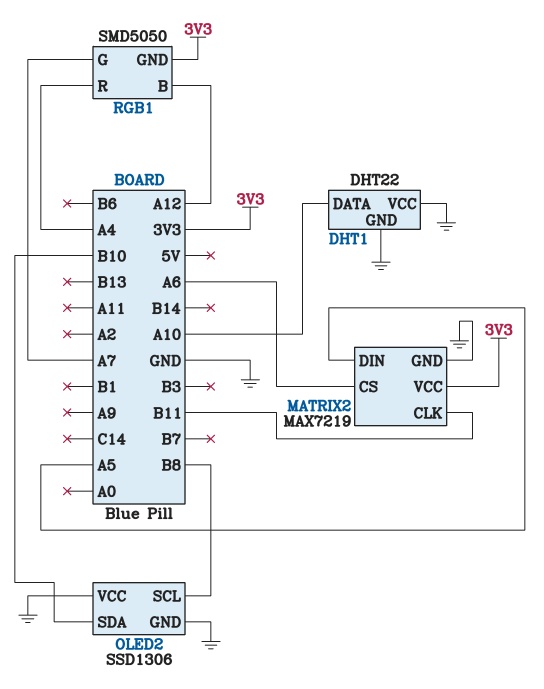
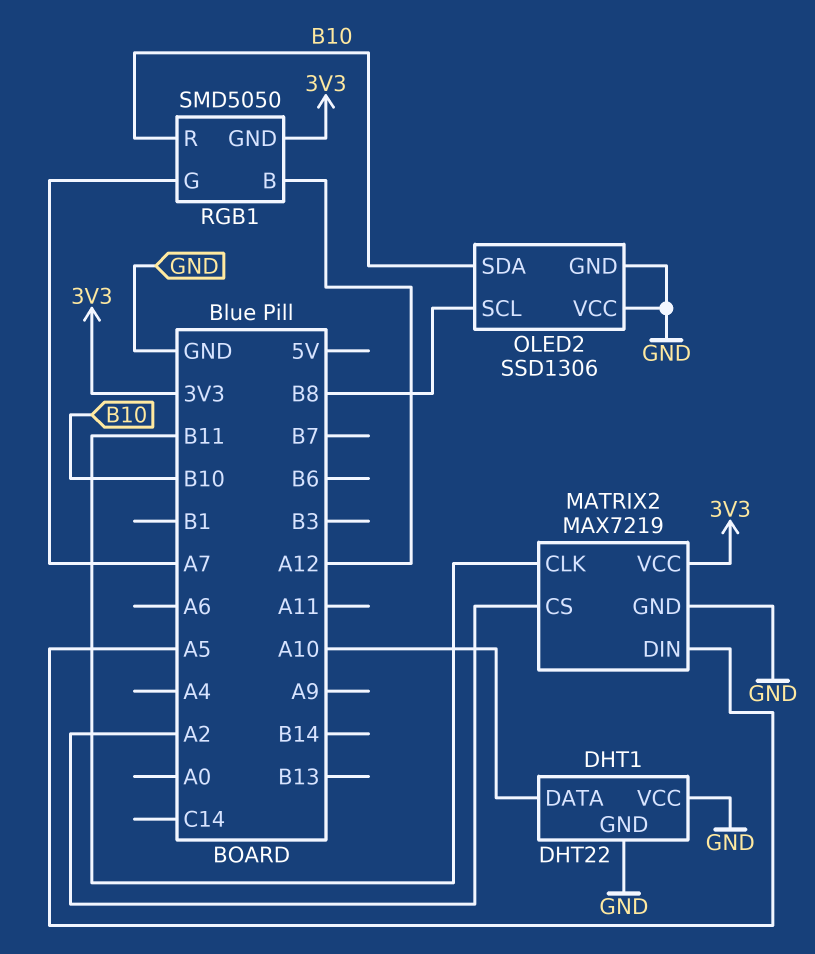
MATRIX2 pin CS: A6 -> A2
RGB1 pin R: A4 -> B10

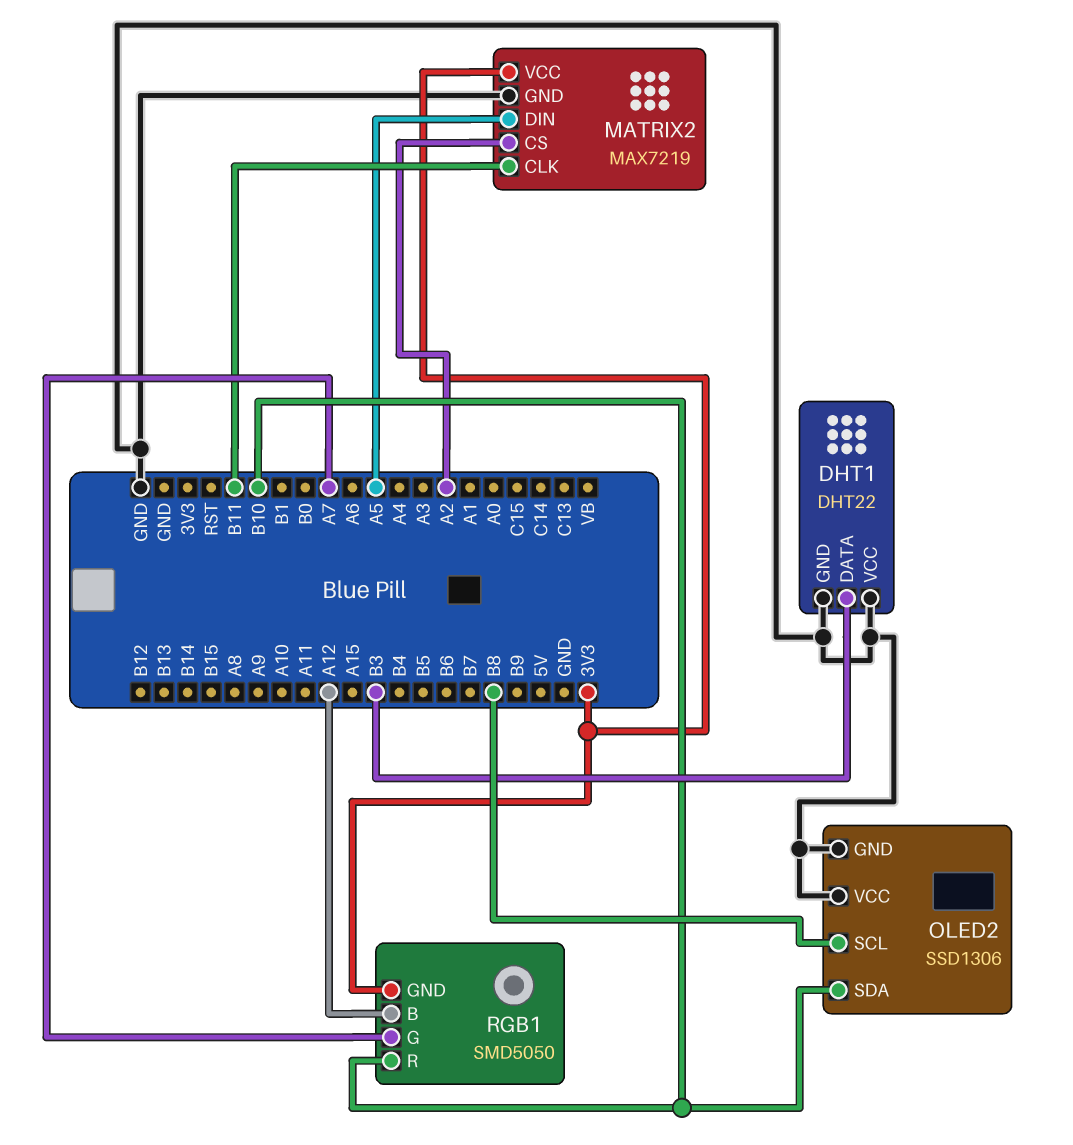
DHT1 pin DATA: A10 -> B3

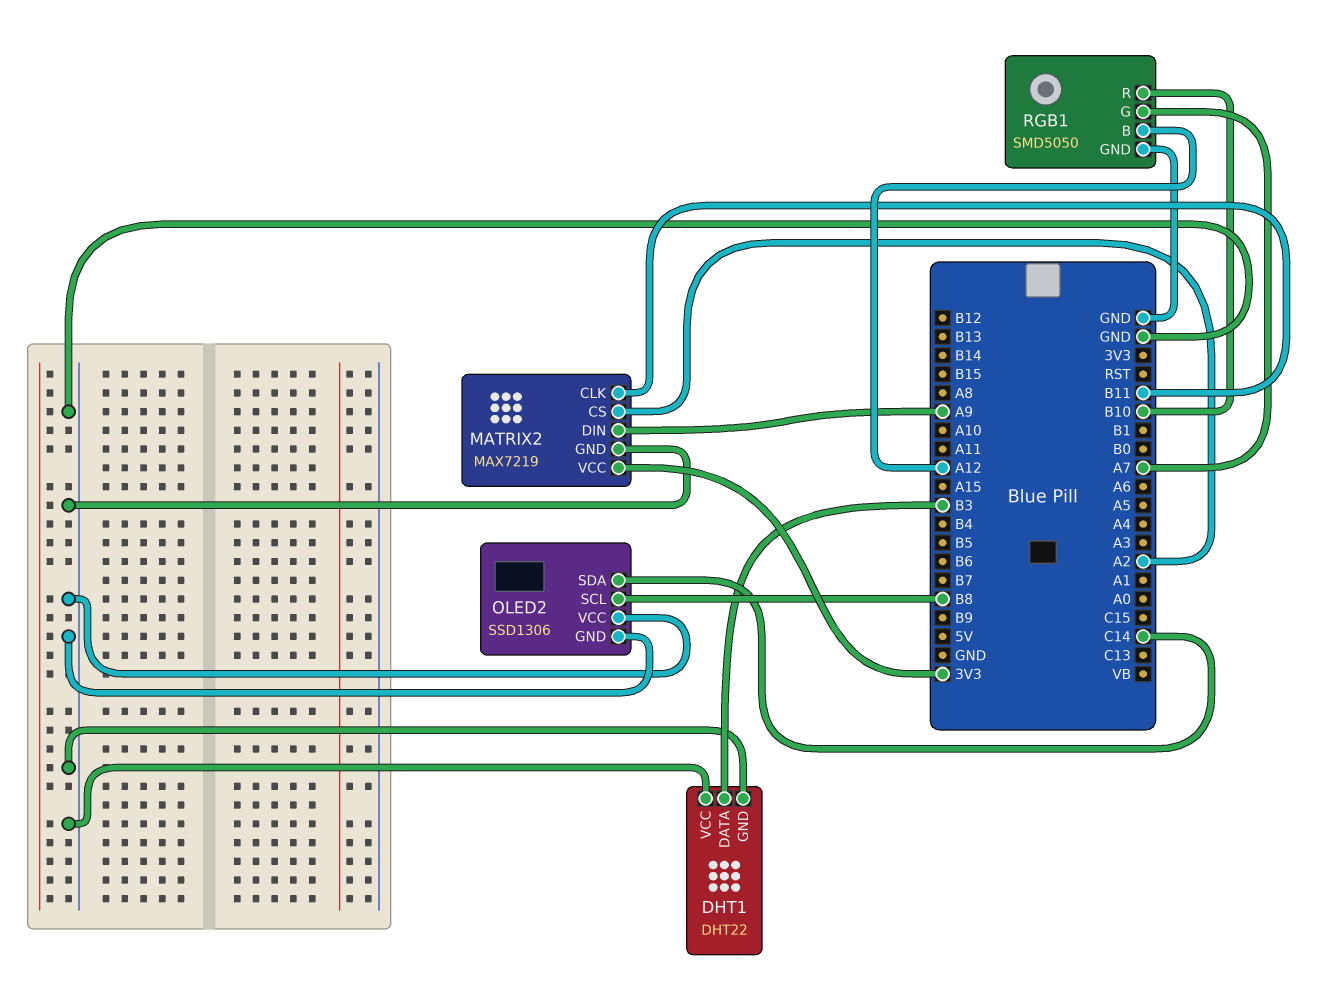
MATRIX2 pin DIN: A5 -> A9
OLED2 pin SDA: B10 -> C14
RGB1 pin GND: 3V3 -> GND

